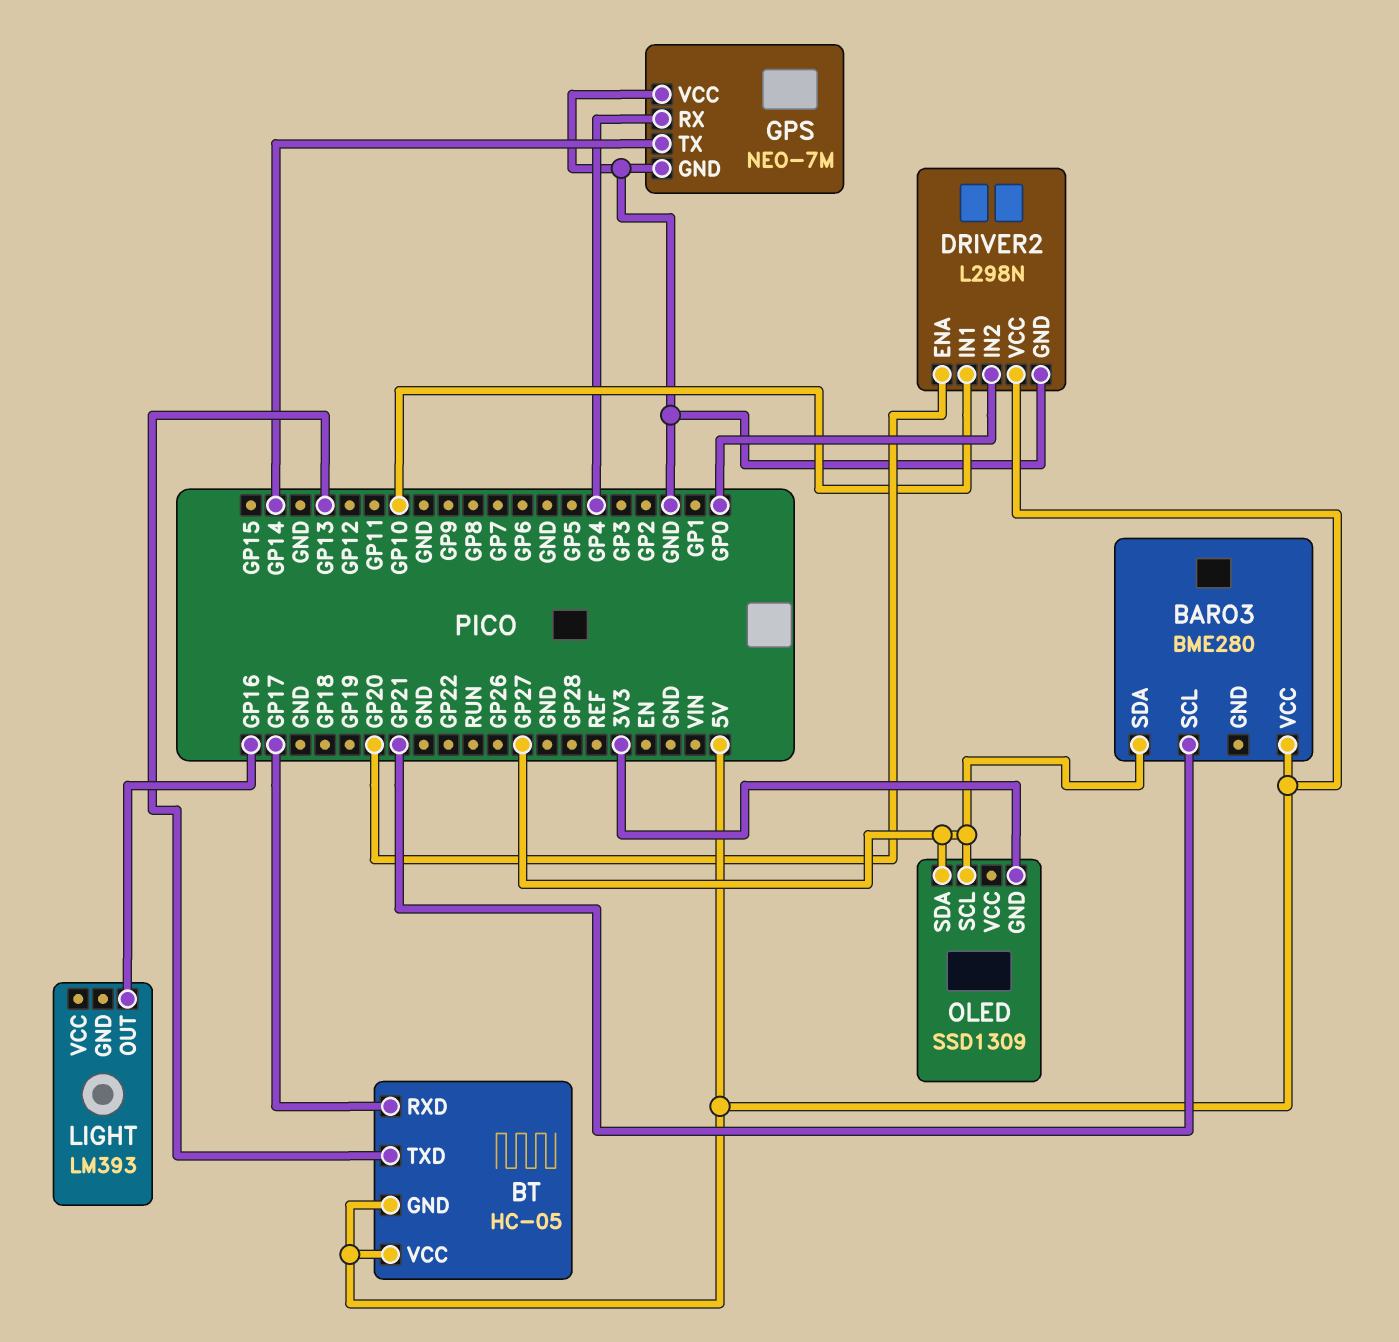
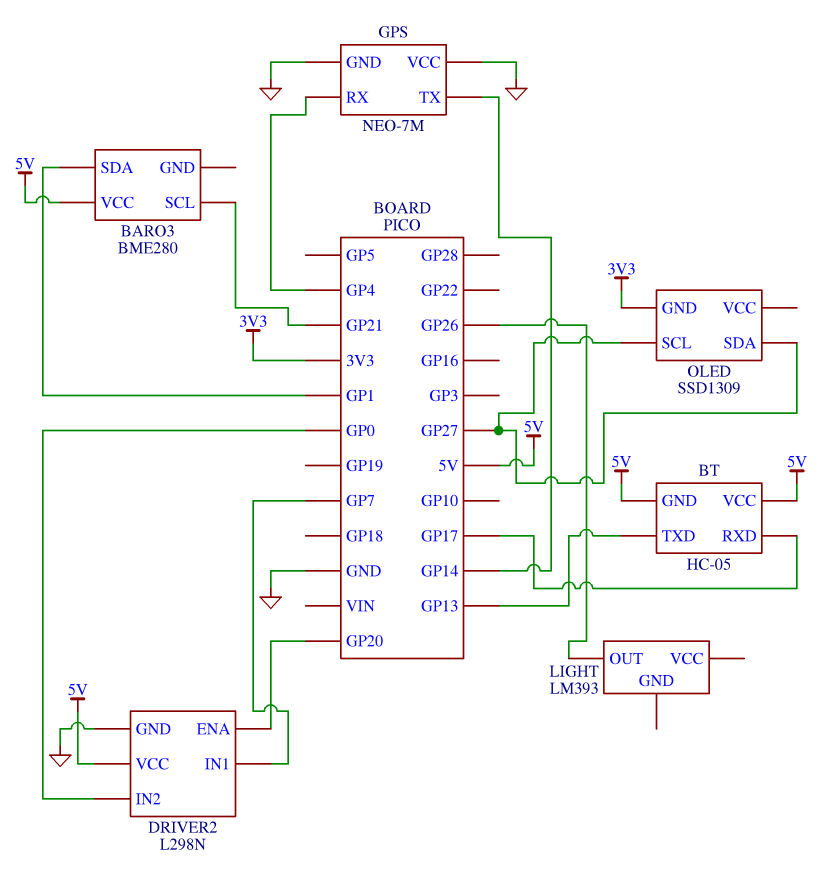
BARO3 pin SDA: GP27 -> GP1
DRIVER2 pin IN1: GP10 -> GP7
LIGHT pin OUT: GP16 -> GP26

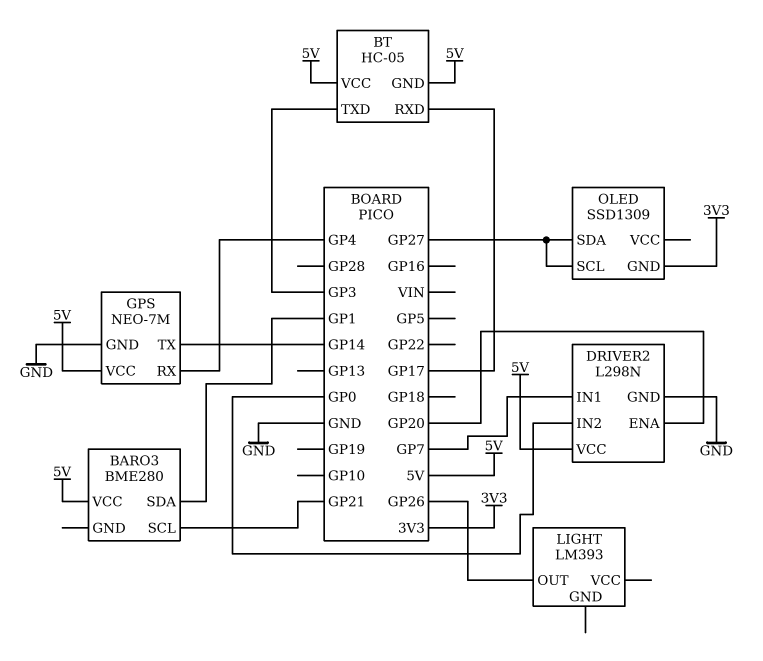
BT pin TXD: GP13 -> GP3
GPS pin VCC: GND -> 5V

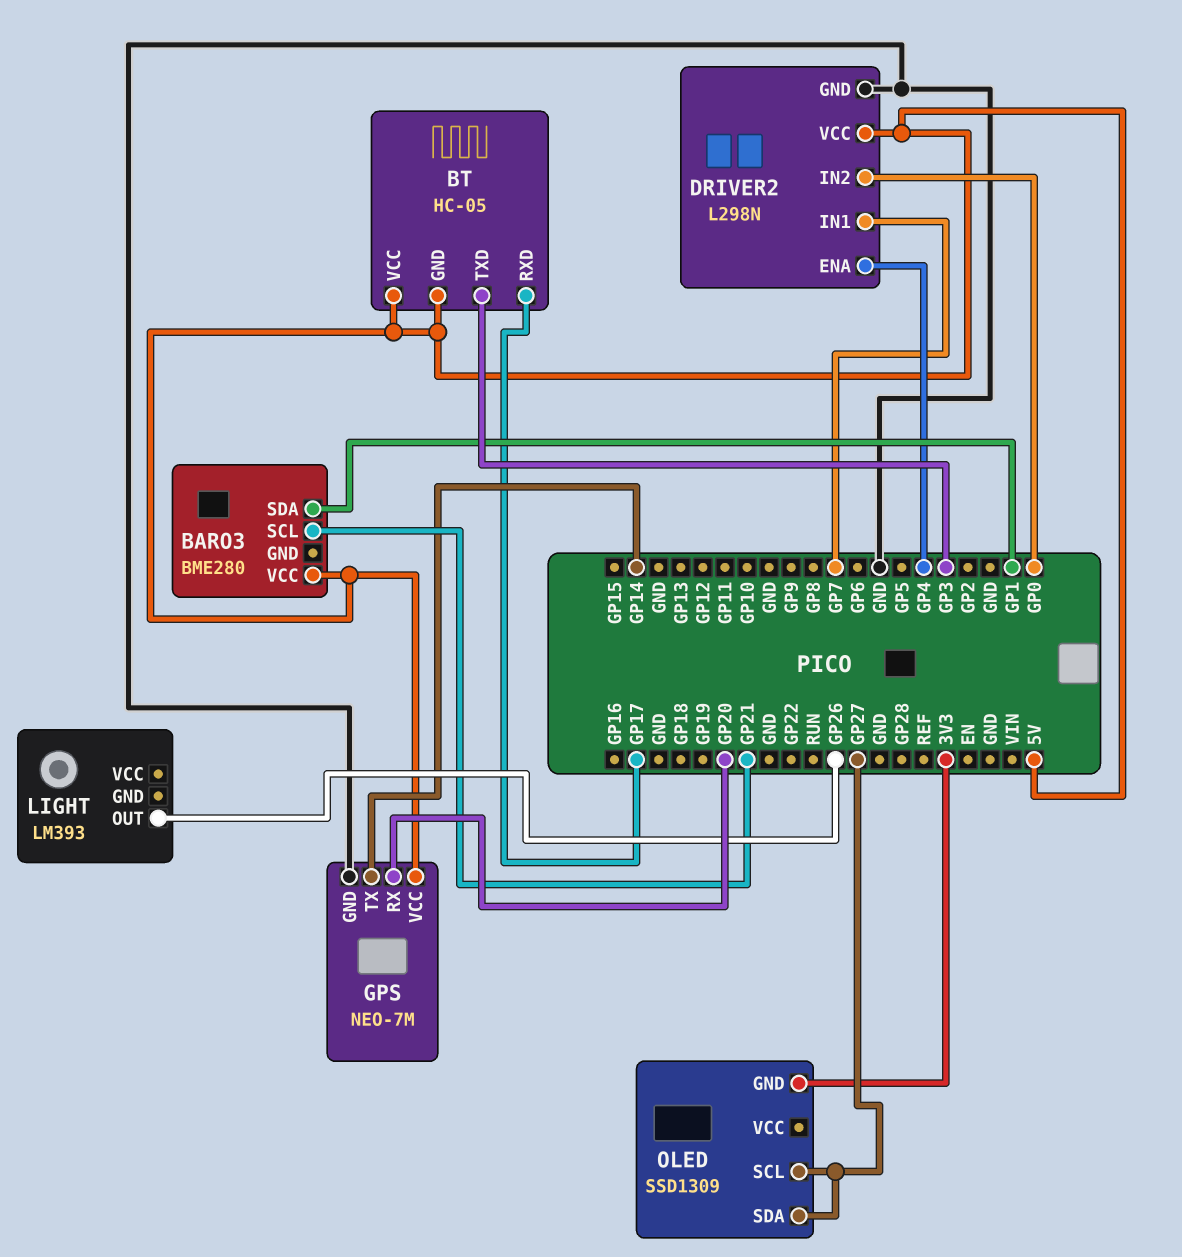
DRIVER2 pin ENA: GP20 -> GP4
GPS pin RX: GP4 -> GP20

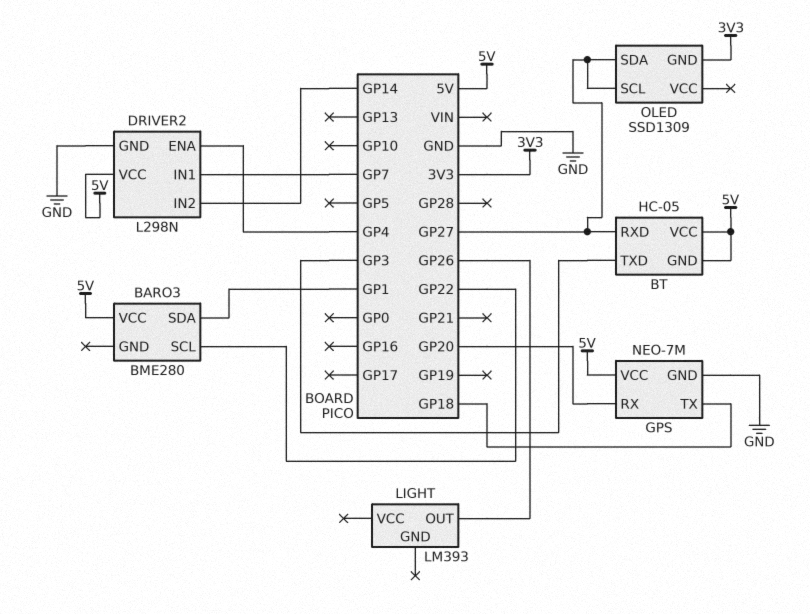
BARO3 pin SCL: GP21 -> GP22
BT pin RXD: GP17 -> GP27
DRIVER2 pin IN2: GP0 -> GP14
GPS pin TX: GP14 -> GP18

